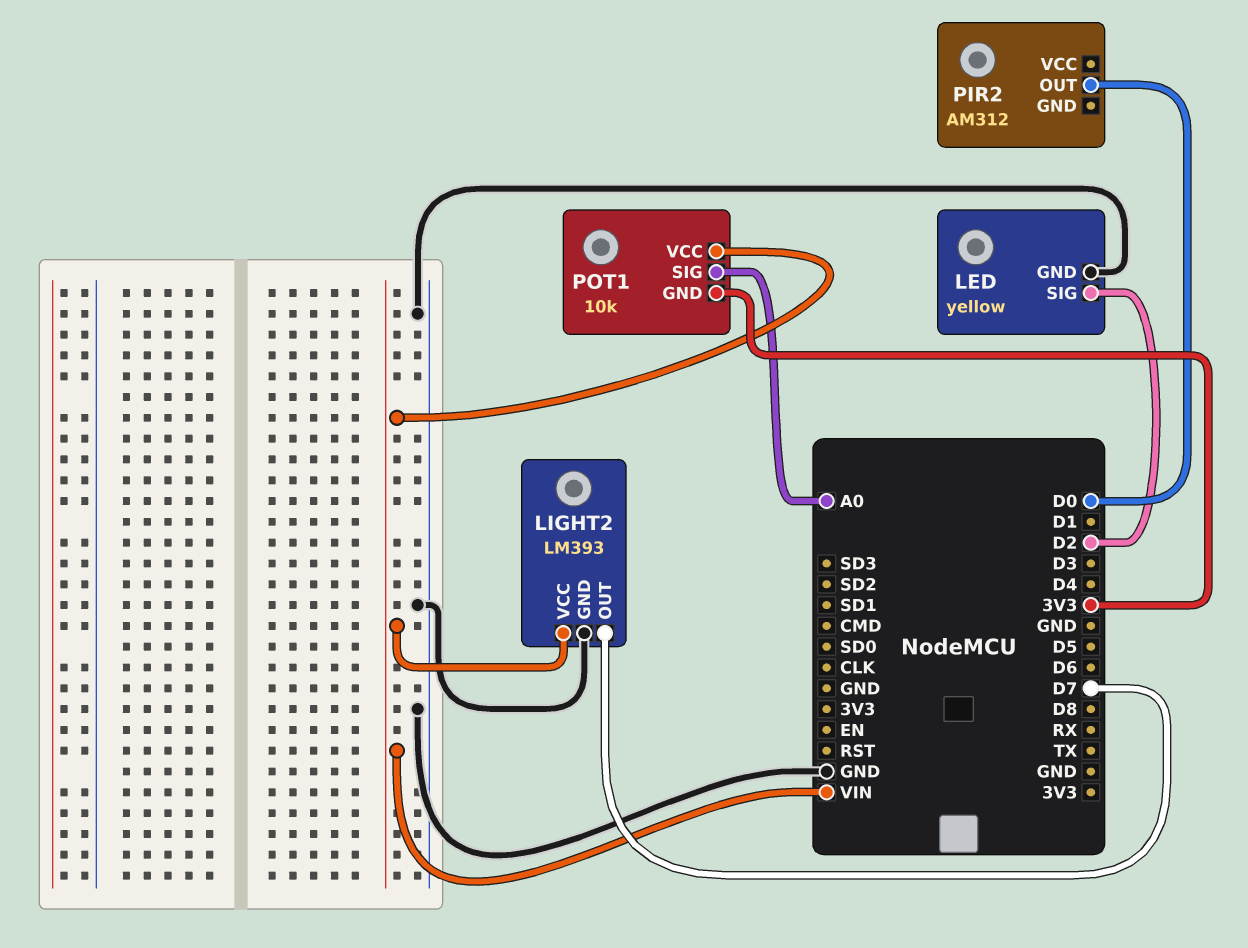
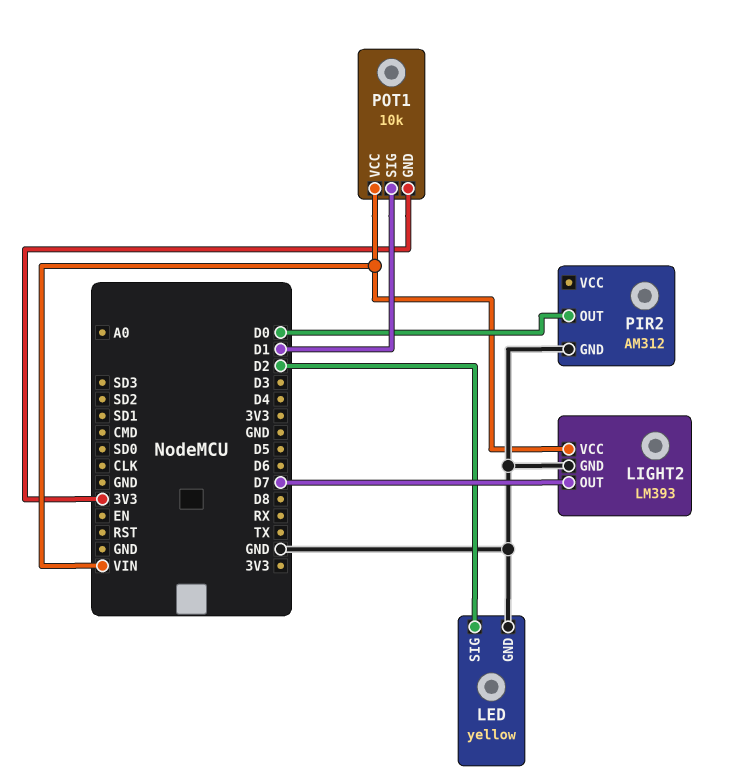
PIR2 pin GND: none -> GND
POT1 pin SIG: A0 -> D1

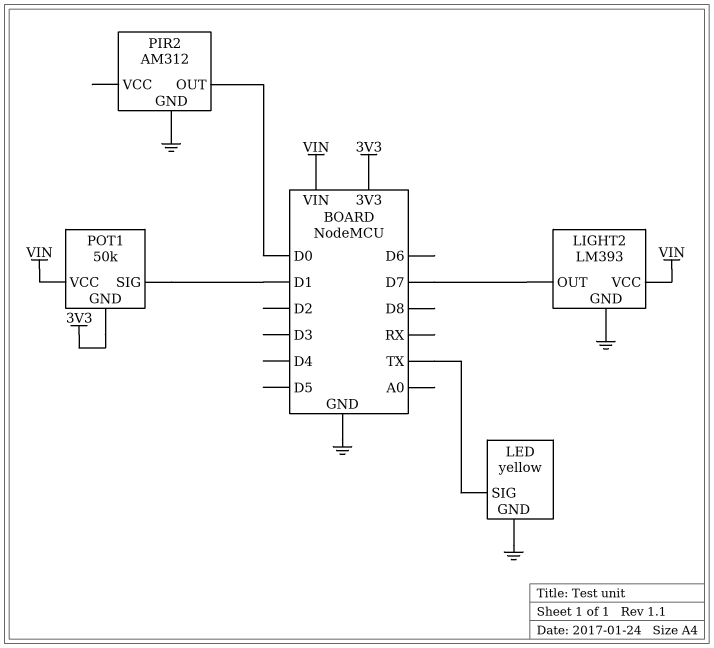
LED pin SIG: D2 -> TX
POT1: 10k -> 50k

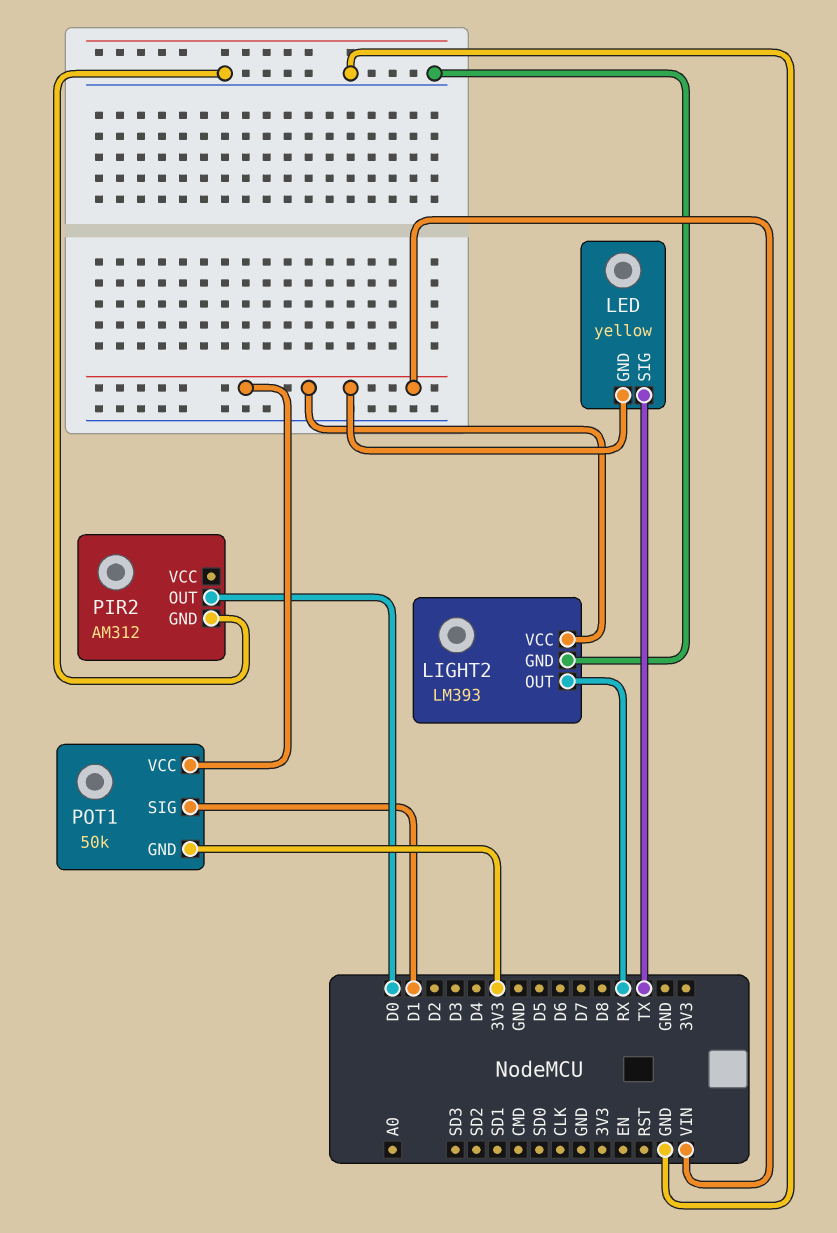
LED pin GND: GND -> VIN
LIGHT2 pin OUT: D7 -> RX

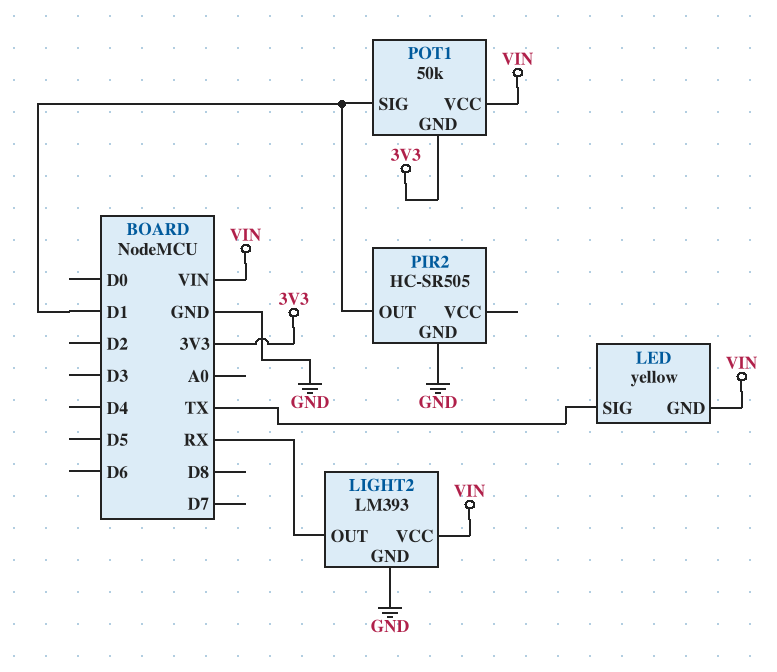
PIR2: AM312 -> HC-SR505
PIR2 pin OUT: D0 -> D1

